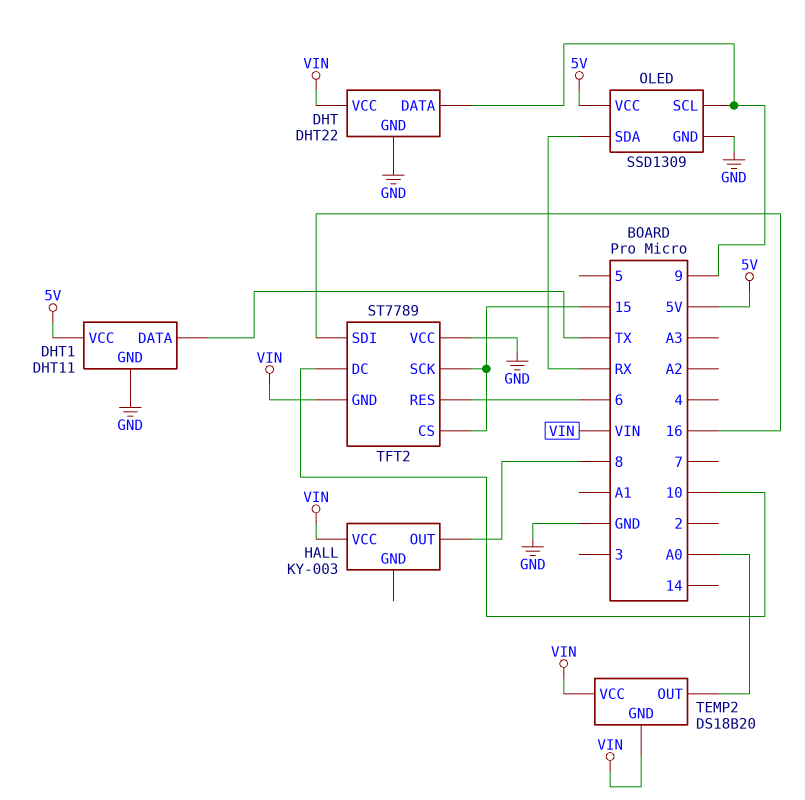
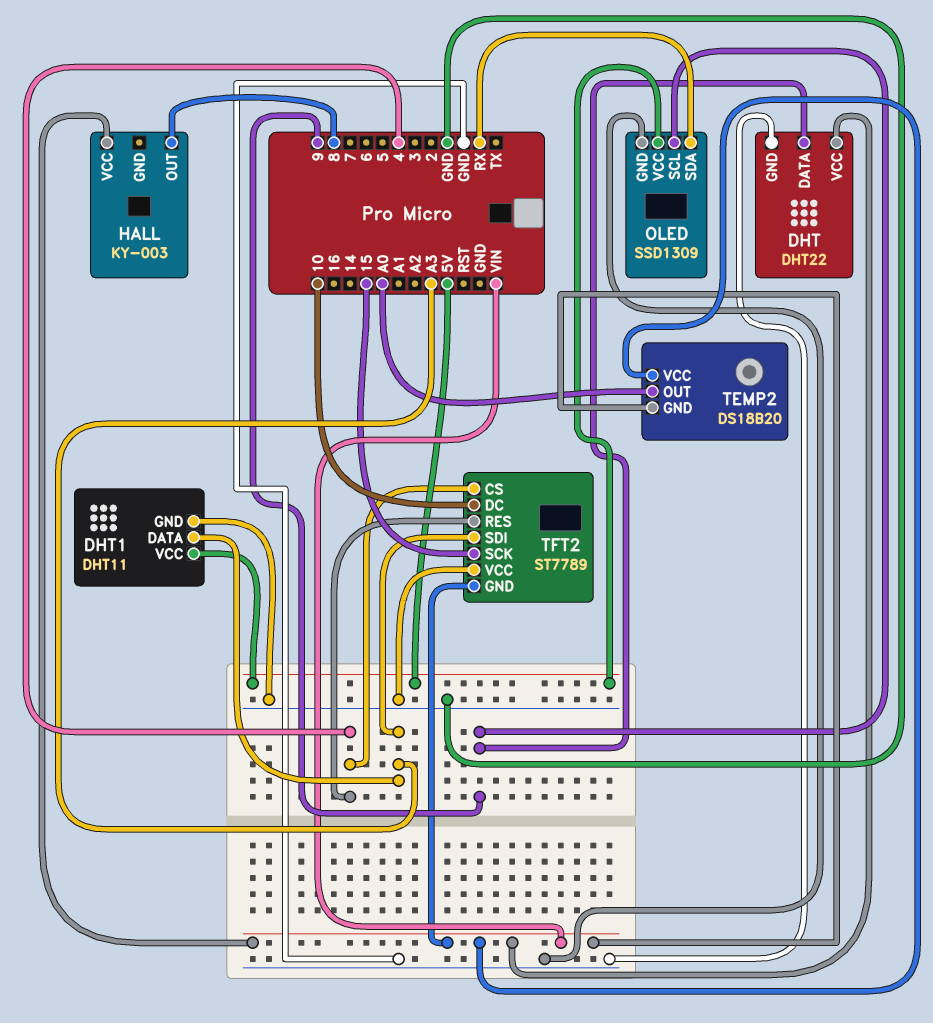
DHT1 pin DATA: TX -> A3
TFT2 pin CS: 15 -> 4
TFT2 pin RES: 6 -> 4
TFT2 pin SDI: 16 -> A3

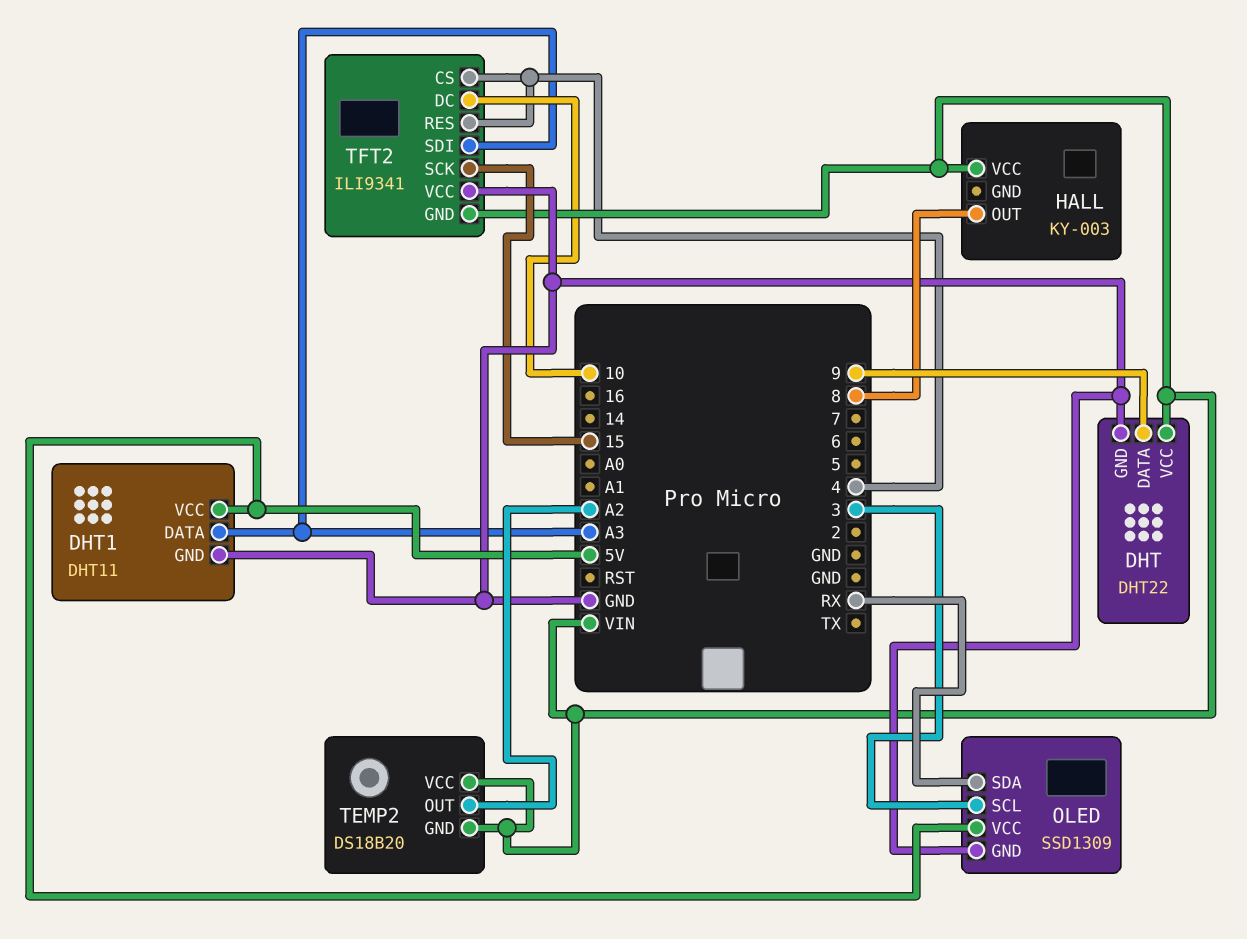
OLED pin SCL: 9 -> 3
TEMP2 pin OUT: A0 -> A2
TFT2: ST7789 -> ILI9341

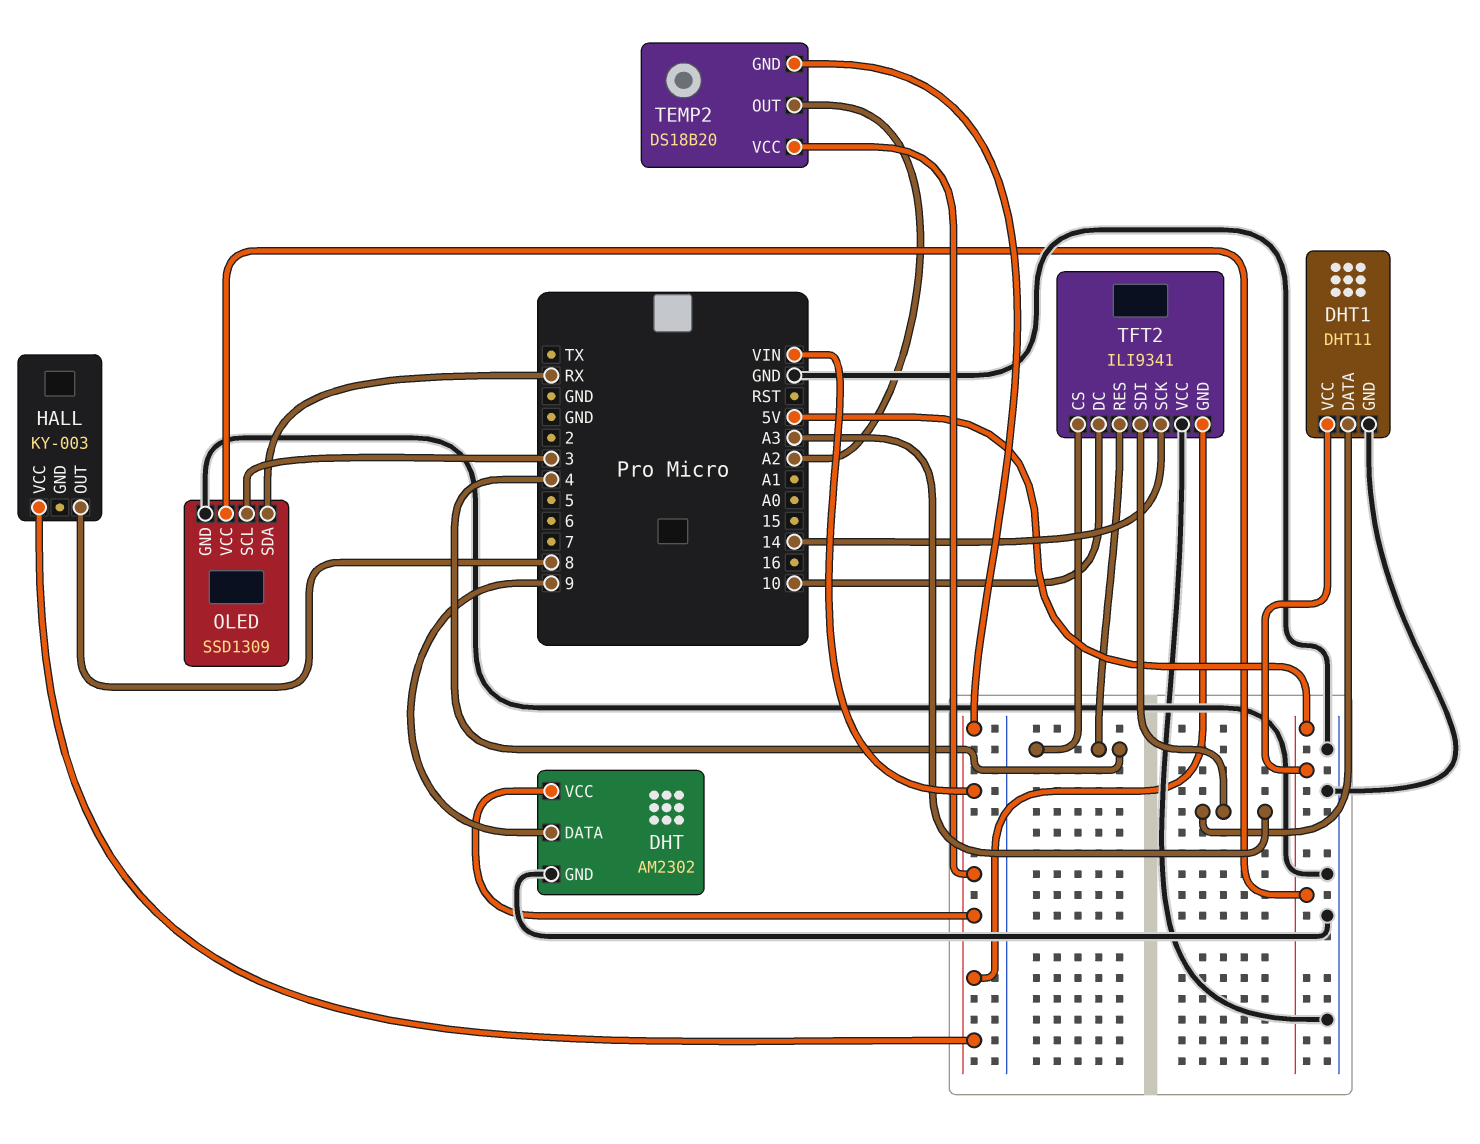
DHT: DHT22 -> AM2302
TFT2 pin SCK: 15 -> 14

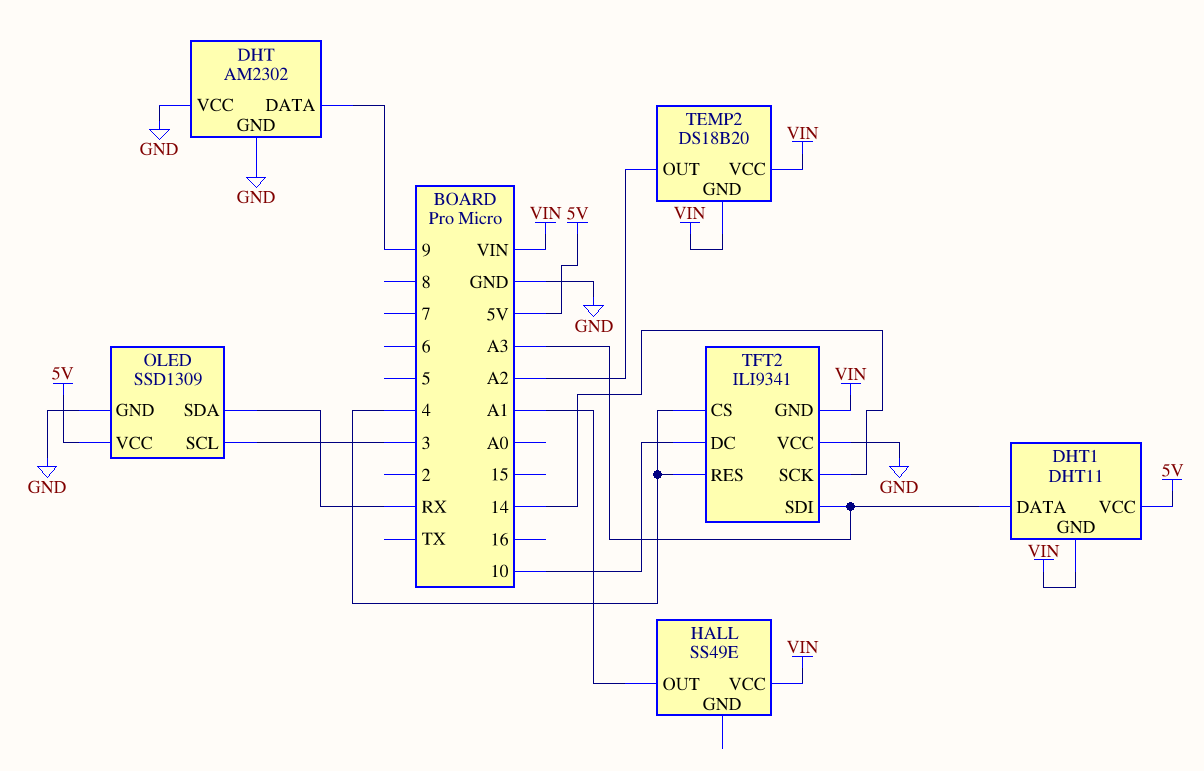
DHT pin VCC: VIN -> GND
DHT1 pin GND: GND -> VIN
HALL: KY-003 -> SS49E
HALL pin OUT: 8 -> A1

